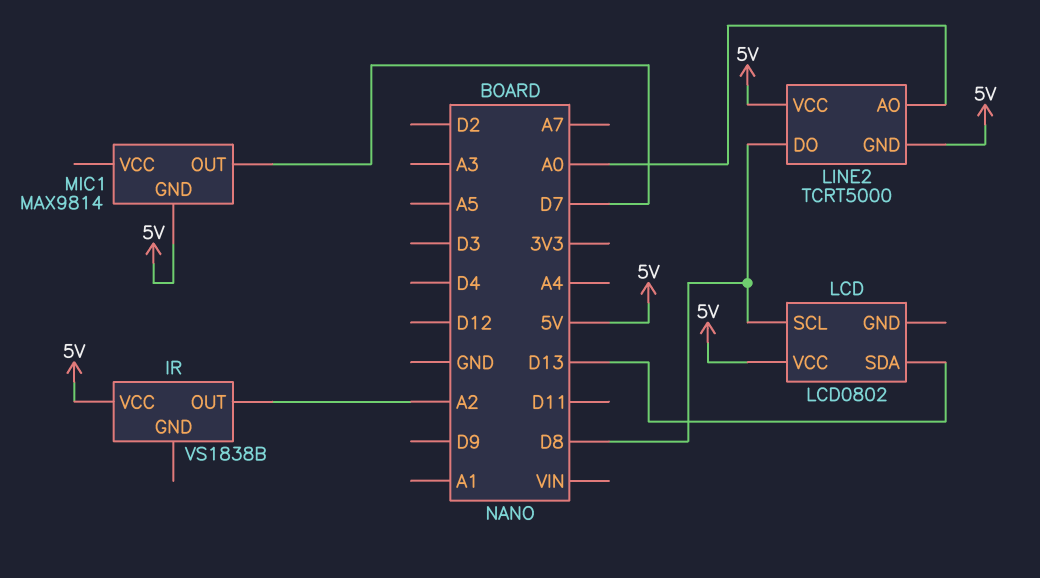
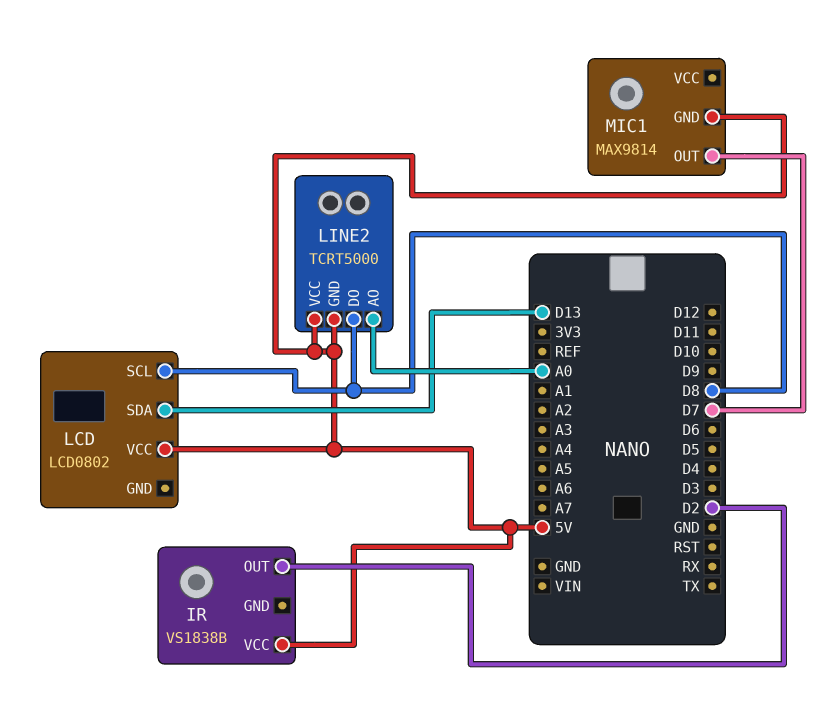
IR pin OUT: A2 -> D2

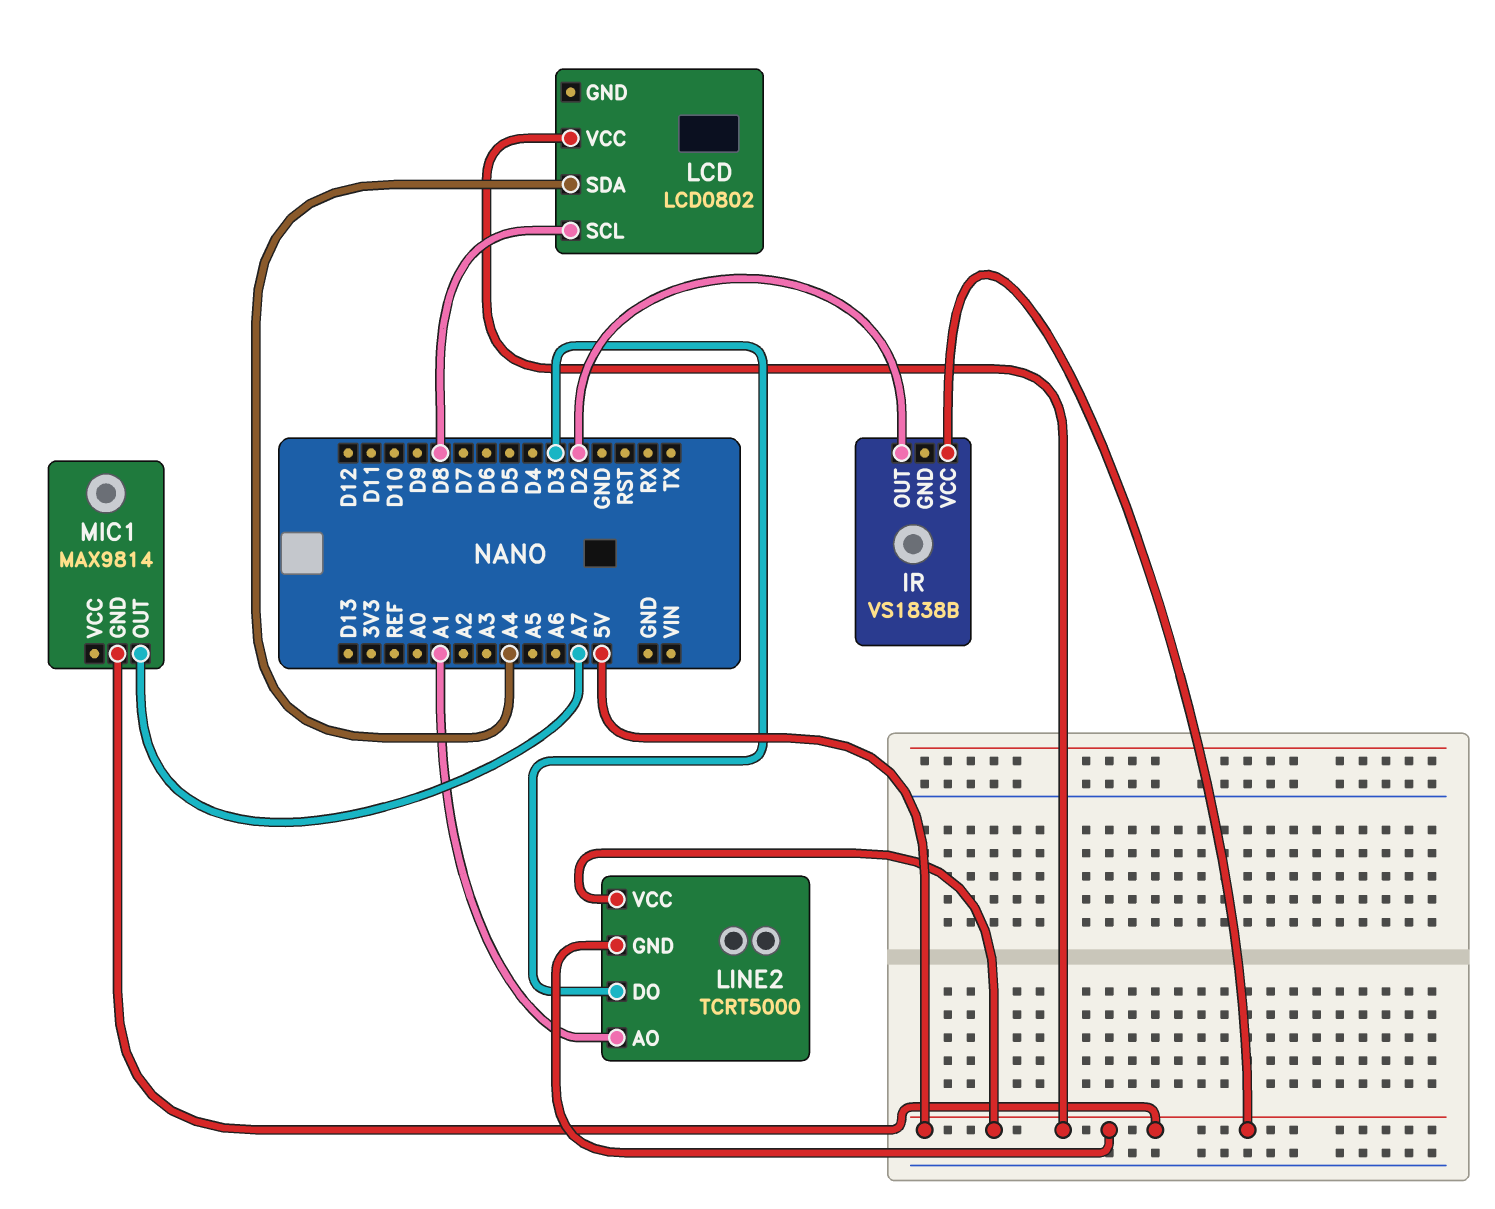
LCD pin SDA: D13 -> A4
LINE2 pin AO: A0 -> A1
LINE2 pin DO: D8 -> D3
MIC1 pin OUT: D7 -> A7

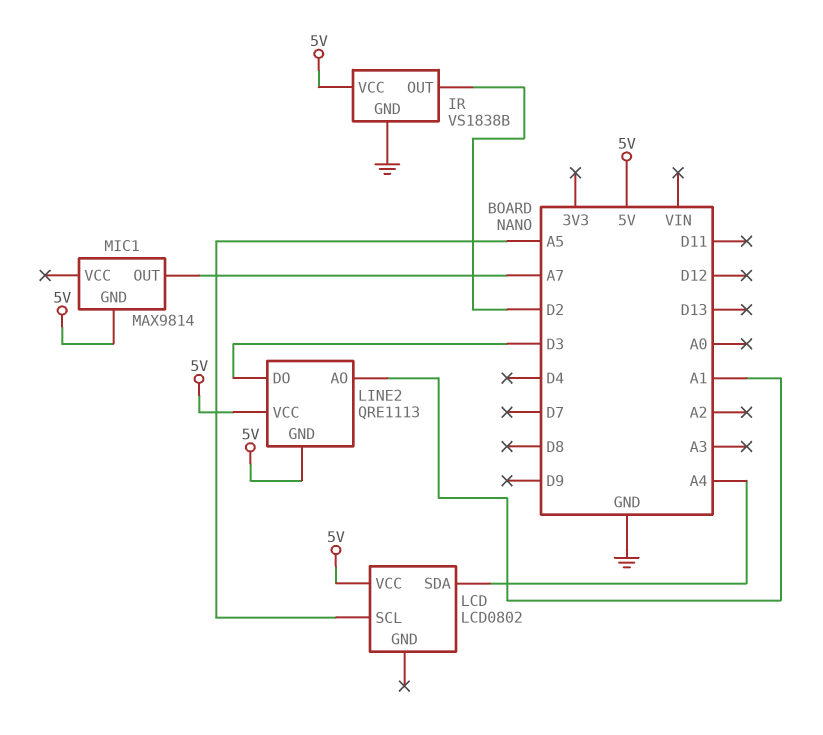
IR pin GND: none -> GND
LCD pin SCL: D8 -> A5
LINE2: TCRT5000 -> QRE1113

